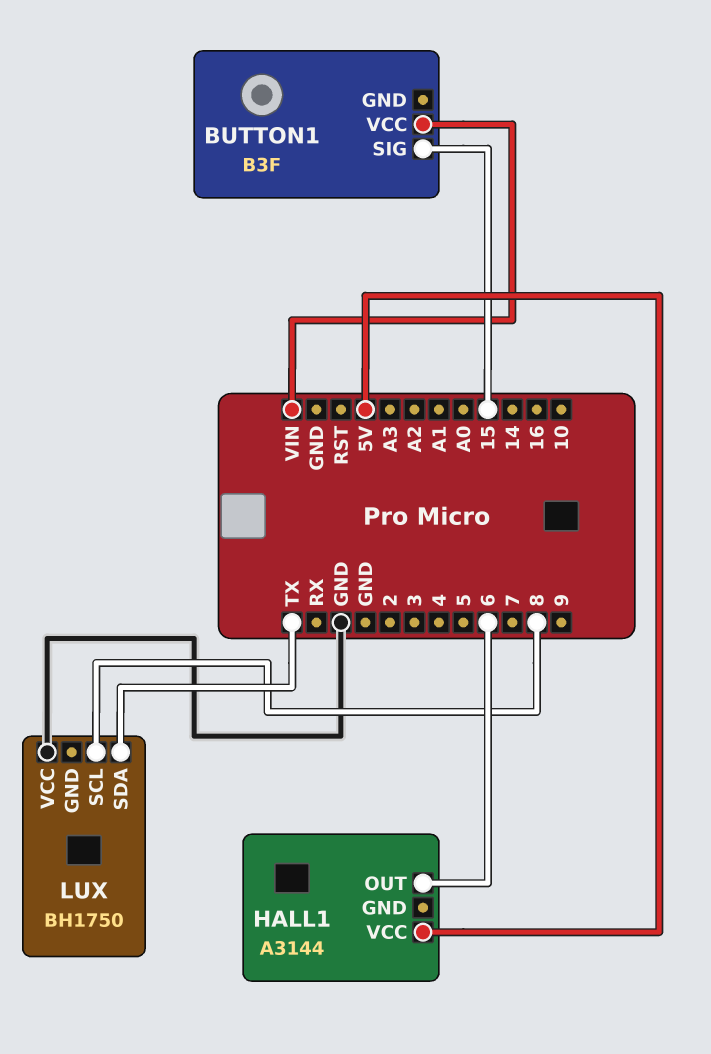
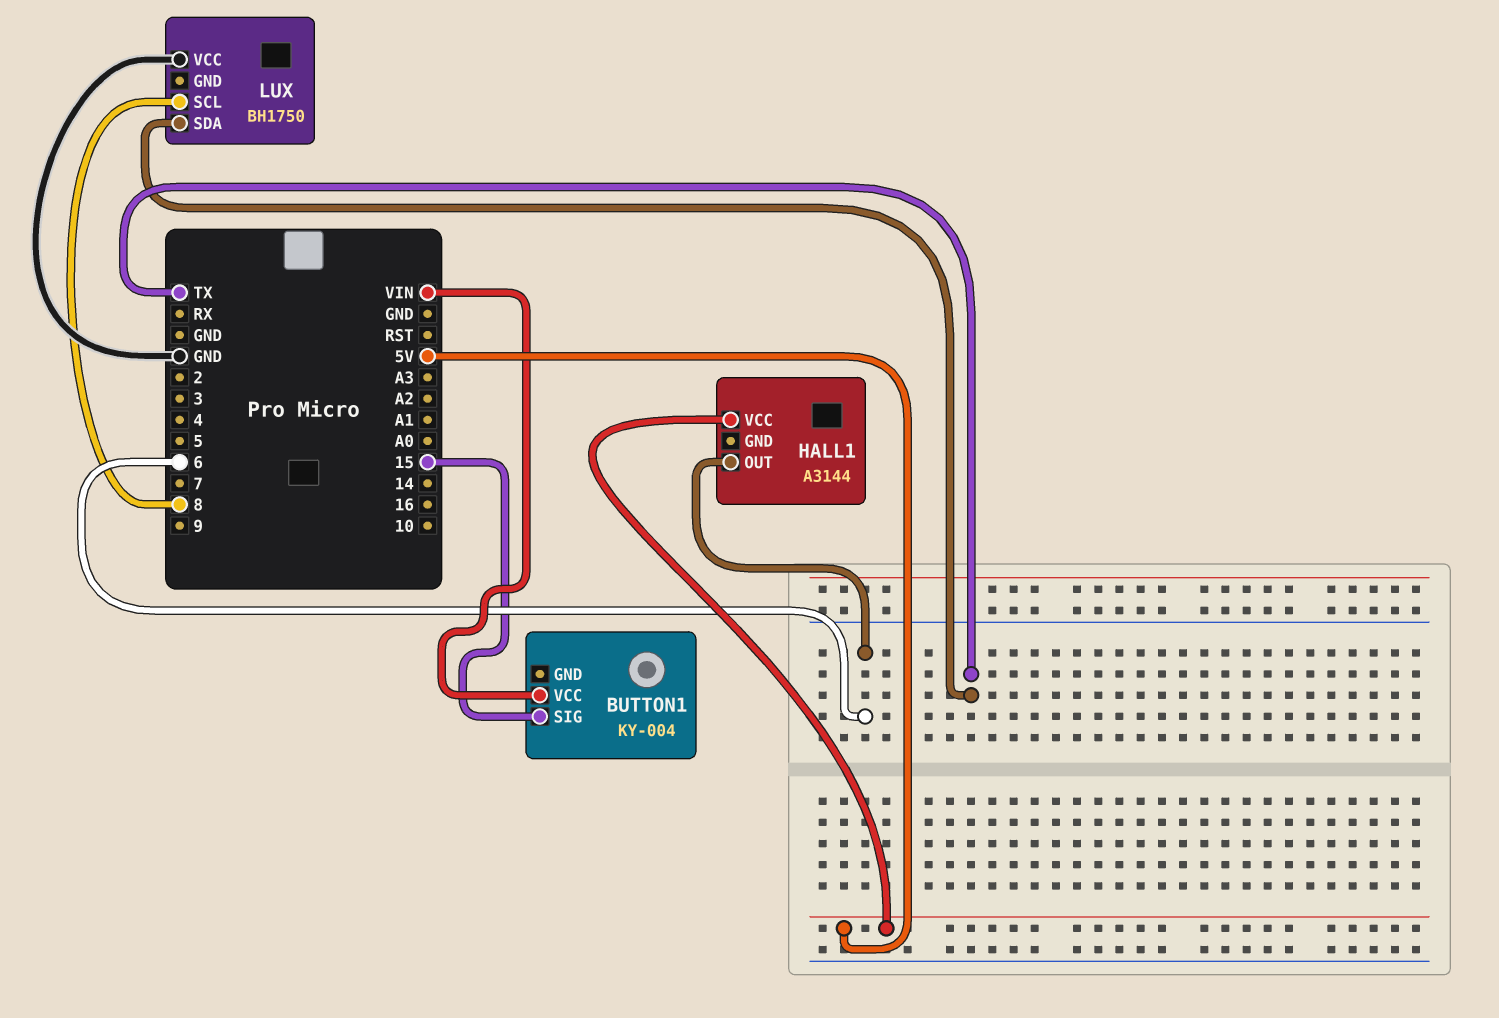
BUTTON1: B3F -> KY-004

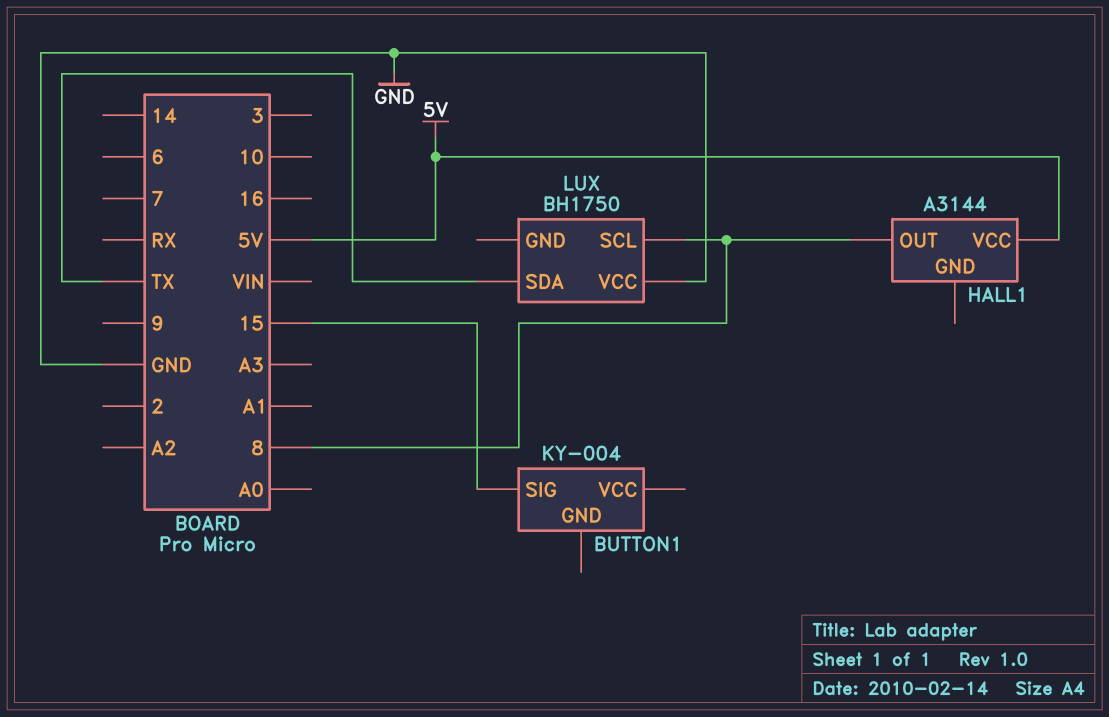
BUTTON1 pin VCC: VIN -> none
HALL1 pin OUT: 6 -> 8

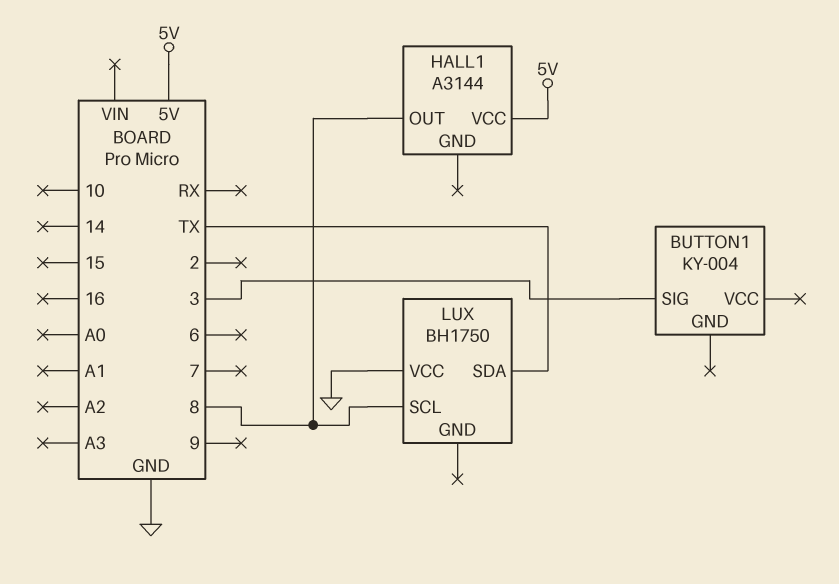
BUTTON1 pin SIG: 15 -> 3

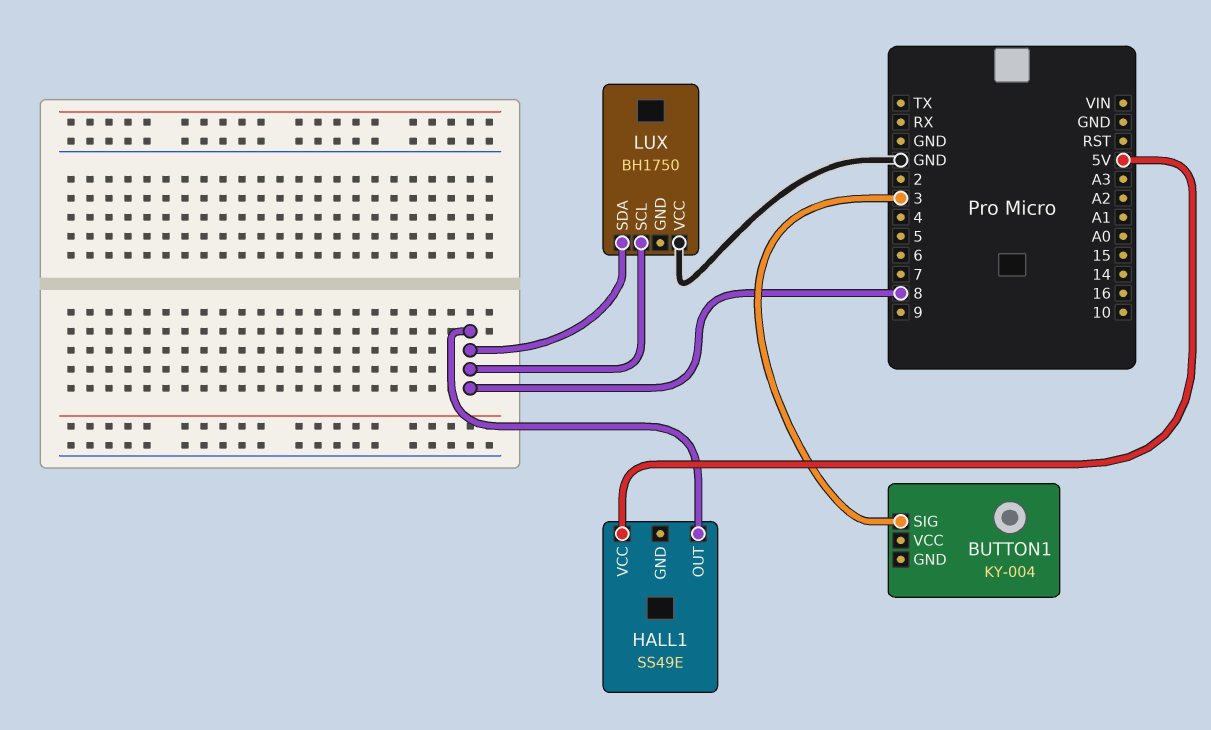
HALL1: A3144 -> SS49E
LUX pin SDA: TX -> 8

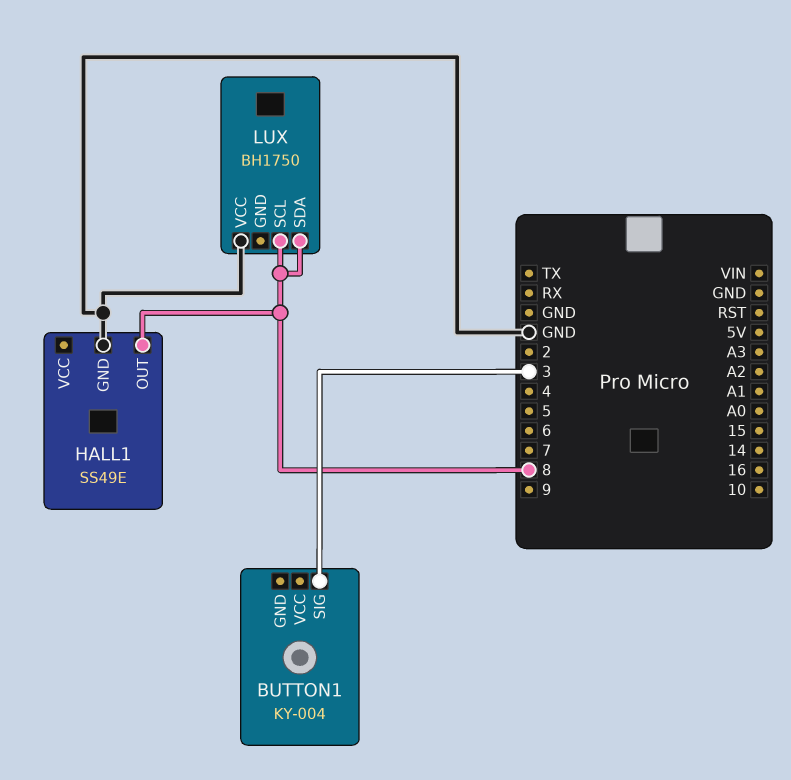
HALL1 pin GND: none -> GND
HALL1 pin VCC: 5V -> none

